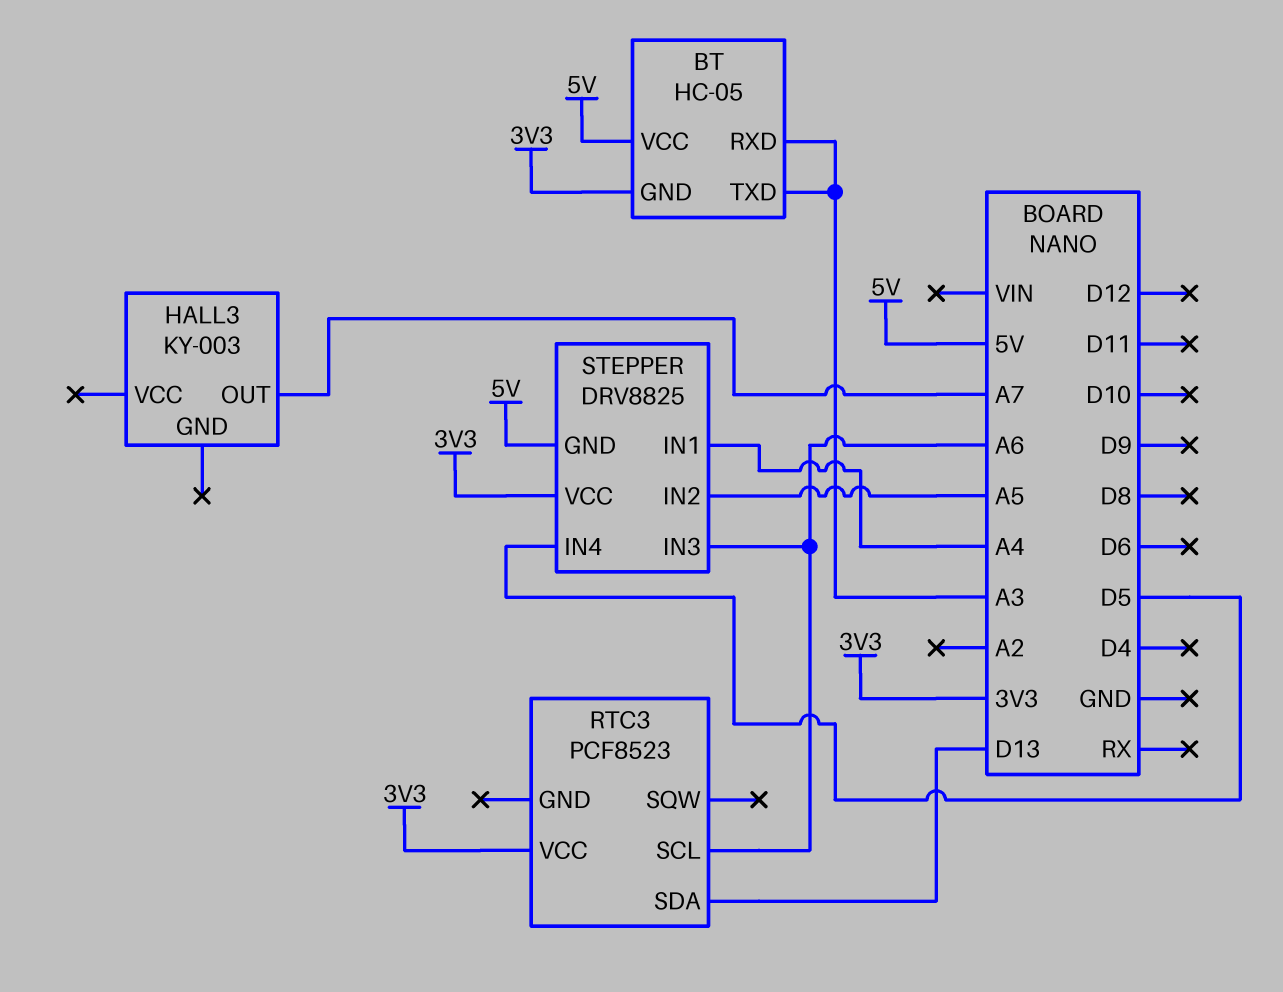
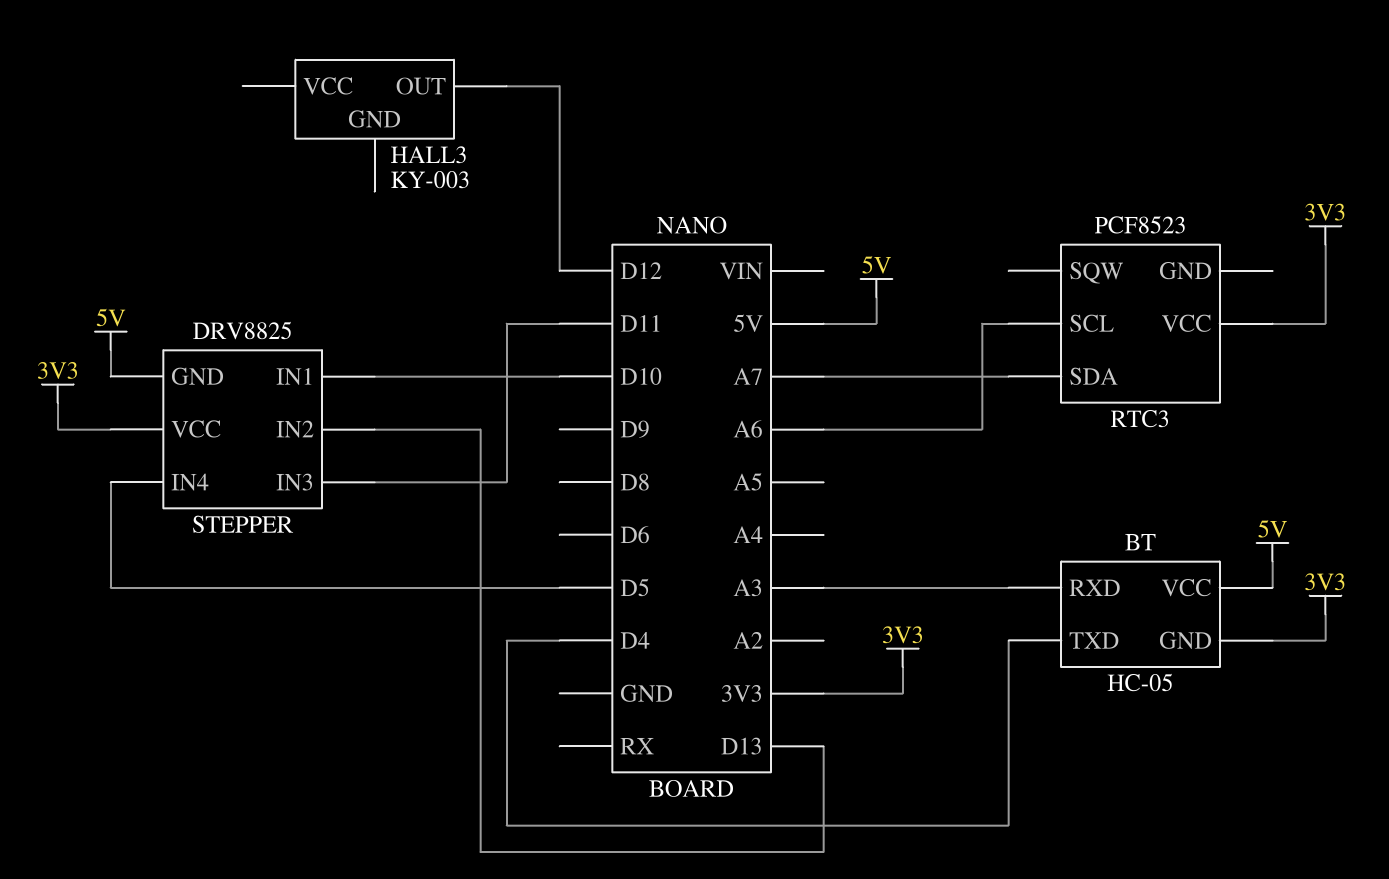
BT pin TXD: A3 -> D4
HALL3 pin OUT: A7 -> D12
RTC3 pin SDA: D13 -> A7
STEPPER pin IN1: A4 -> D10
STEPPER pin IN2: A5 -> D13
STEPPER pin IN3: A6 -> D11

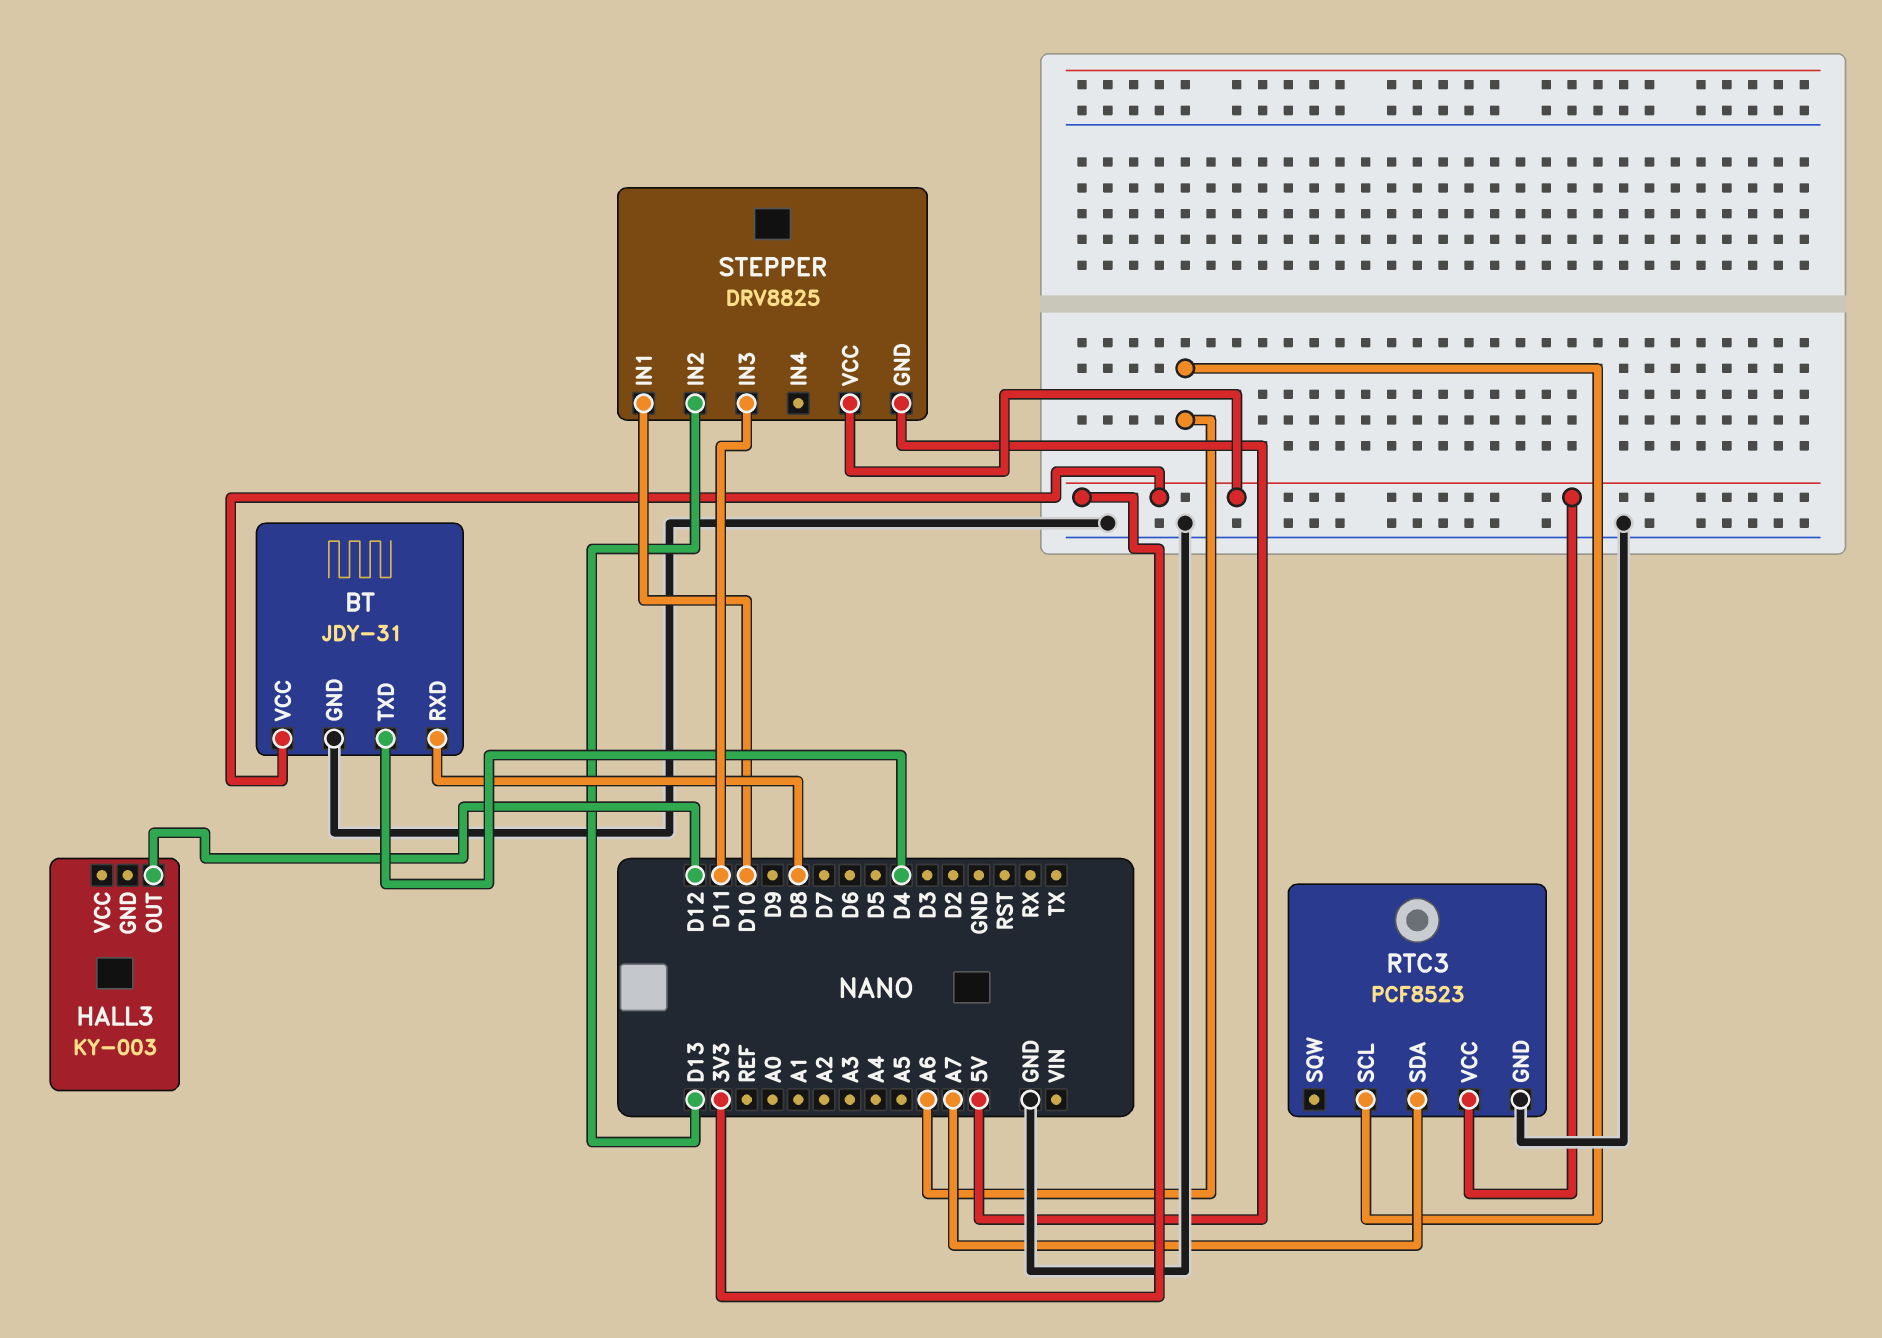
BT: HC-05 -> JDY-31
BT pin GND: 3V3 -> GND
BT pin RXD: A3 -> D8
BT pin VCC: 5V -> 3V3
RTC3 pin GND: none -> GND
STEPPER pin IN4: D5 -> none

